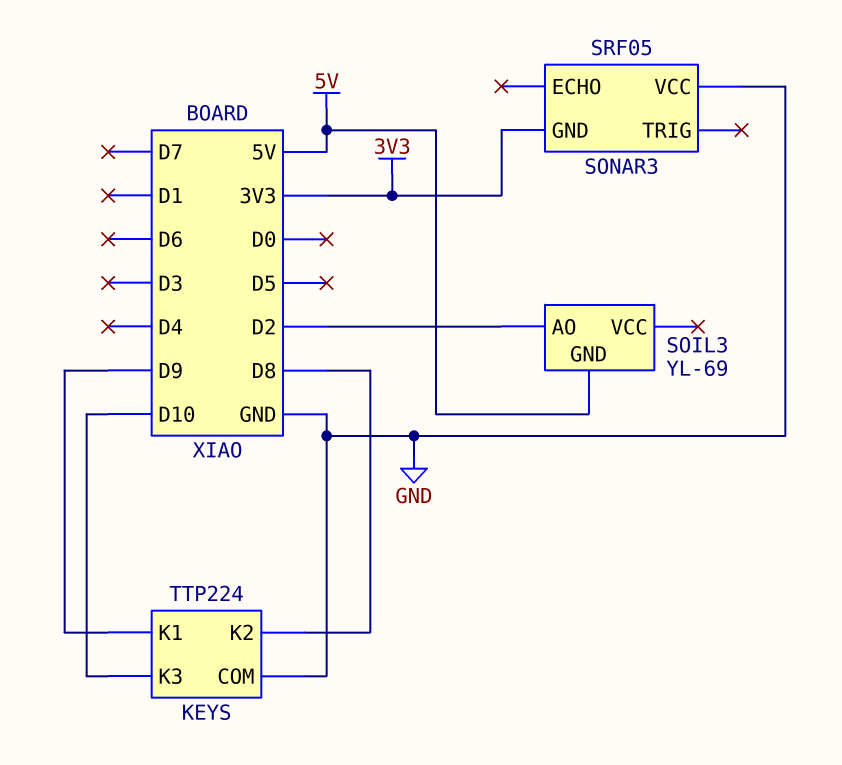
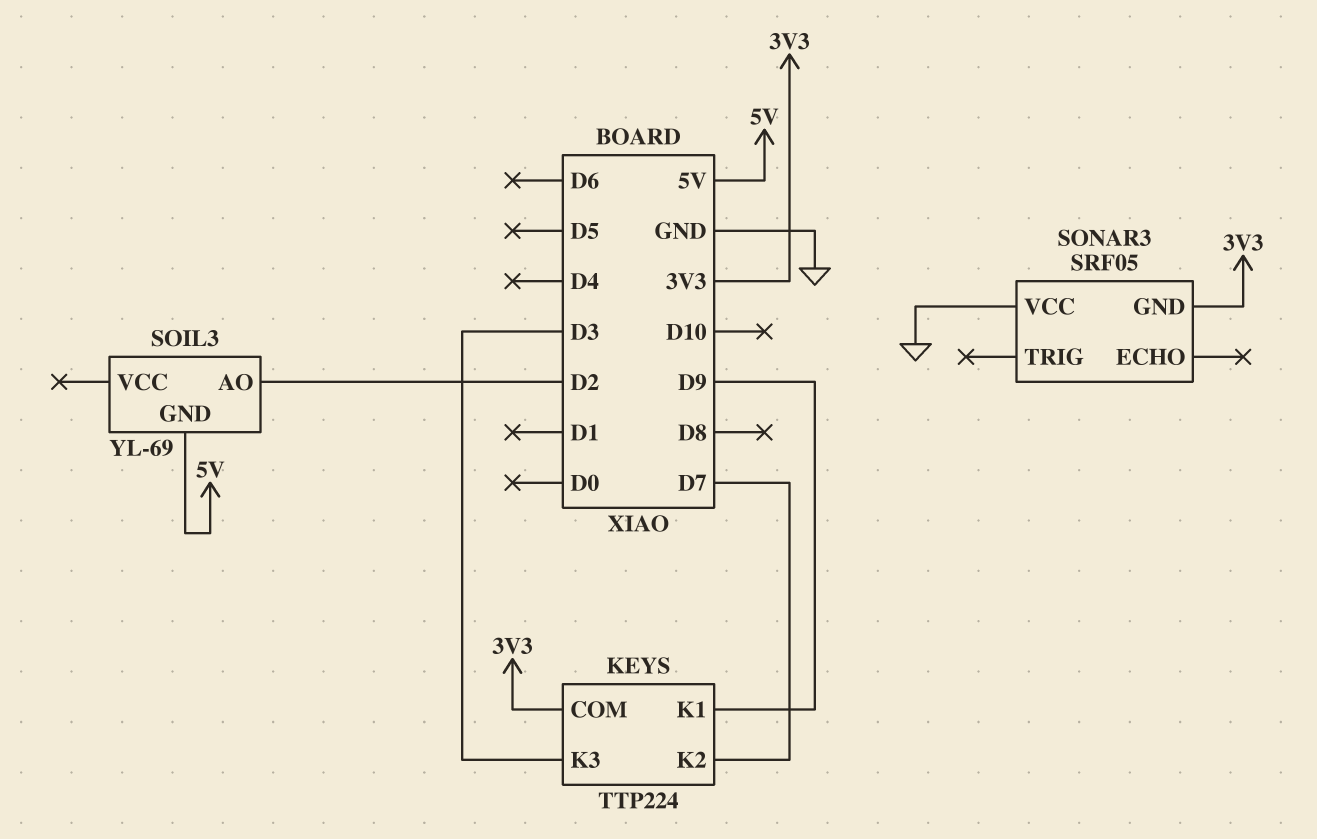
KEYS pin COM: GND -> 3V3
KEYS pin K2: D8 -> D7
KEYS pin K3: D10 -> D3

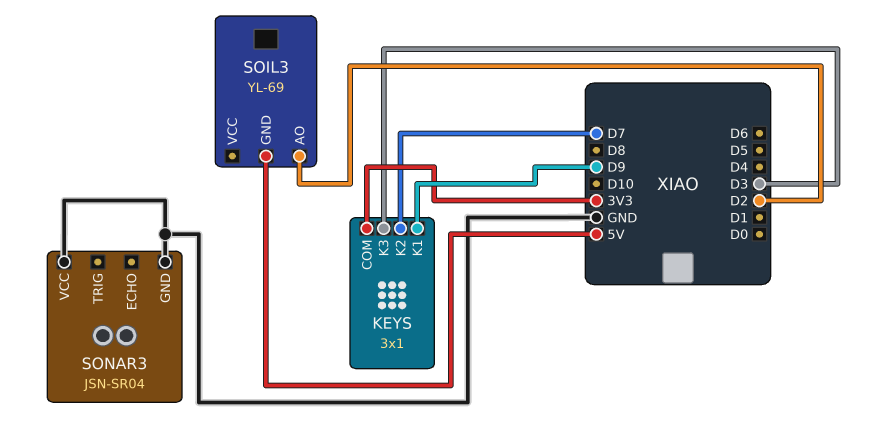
KEYS: TTP224 -> 3x1
SONAR3: SRF05 -> JSN-SR04
SONAR3 pin GND: 3V3 -> GND

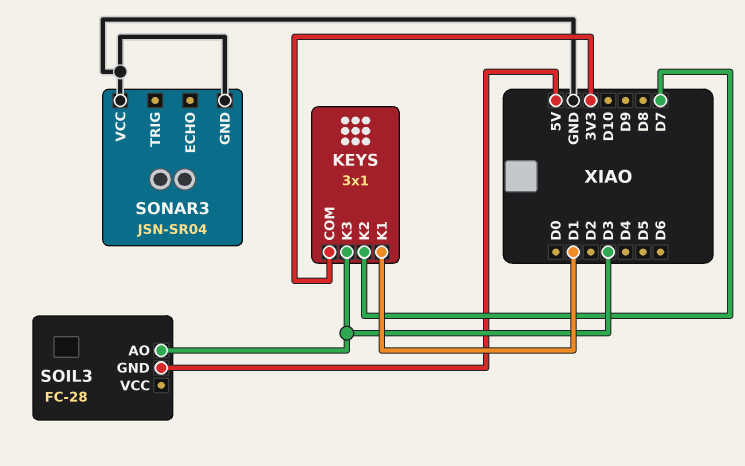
KEYS pin K1: D9 -> D1
SOIL3: YL-69 -> FC-28
SOIL3 pin AO: D2 -> D3

